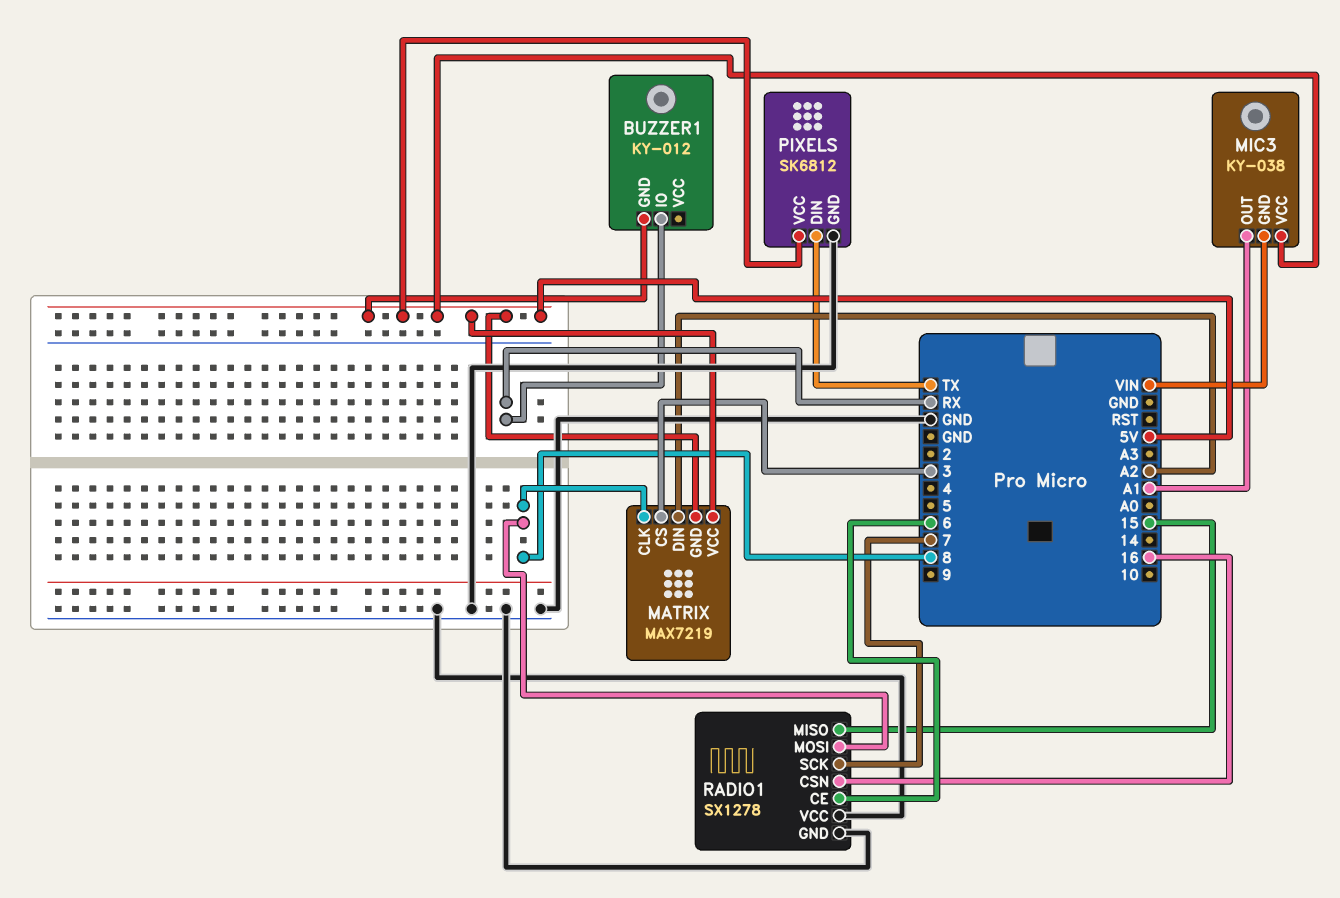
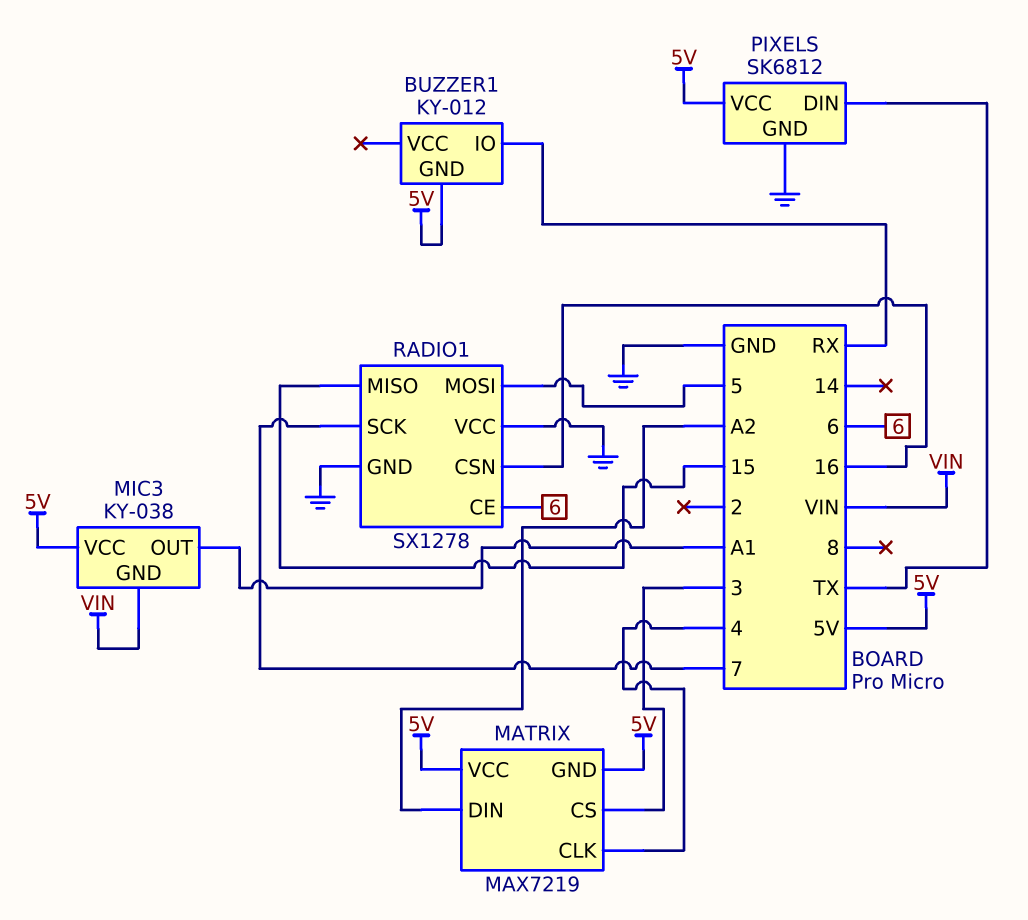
MATRIX pin CLK: 8 -> 4
RADIO1 pin MOSI: 8 -> 5

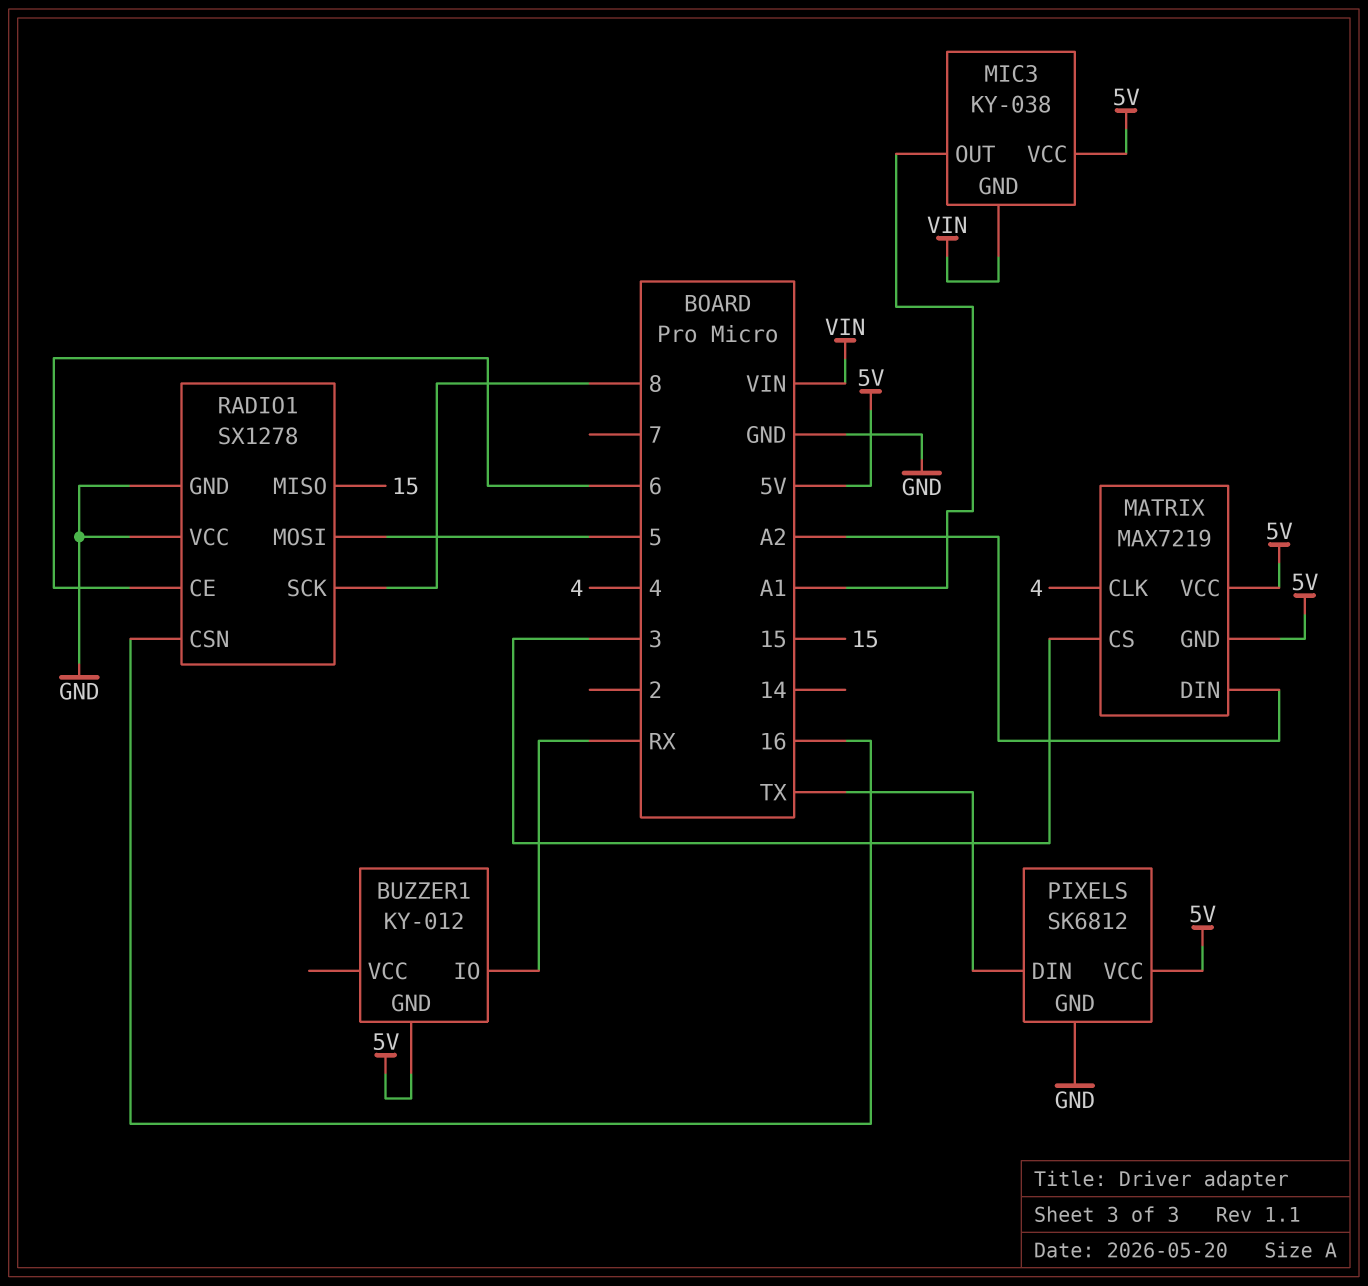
RADIO1 pin SCK: 7 -> 8

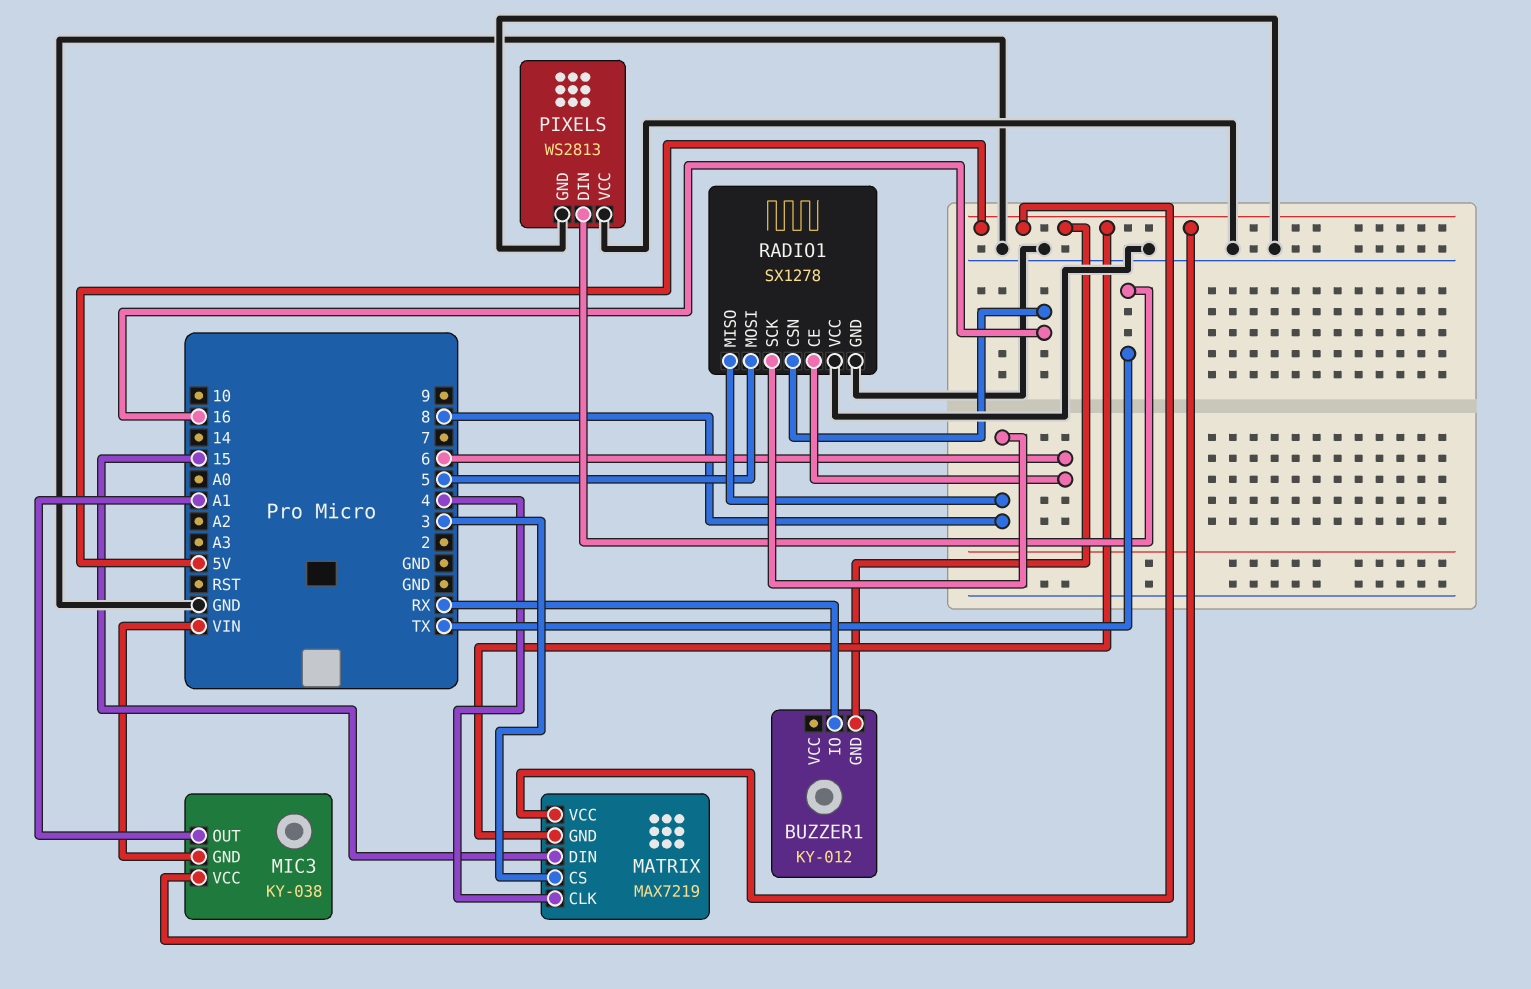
MATRIX pin DIN: A2 -> 15
PIXELS: SK6812 -> WS2813
PIXELS pin VCC: 5V -> GND
RADIO1 pin MISO: 15 -> 8

